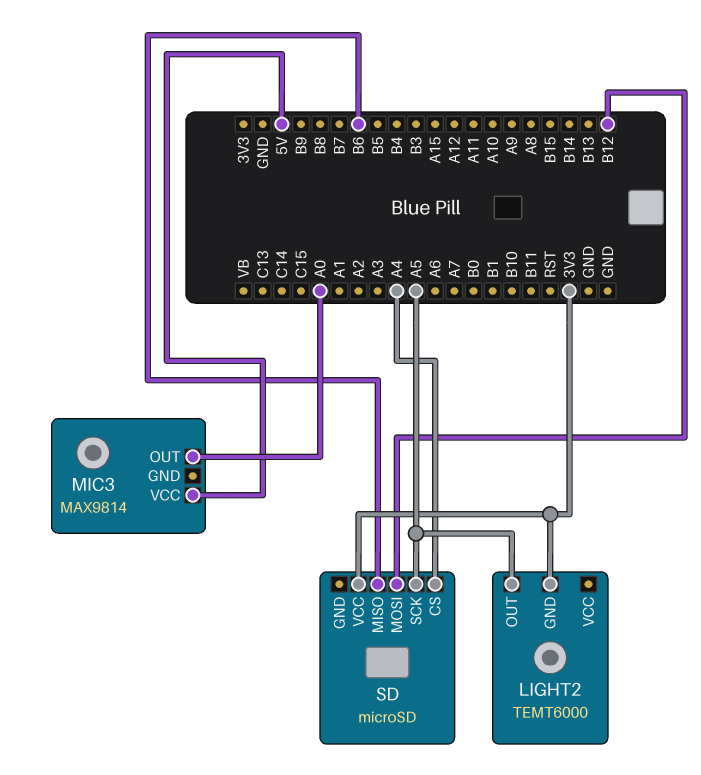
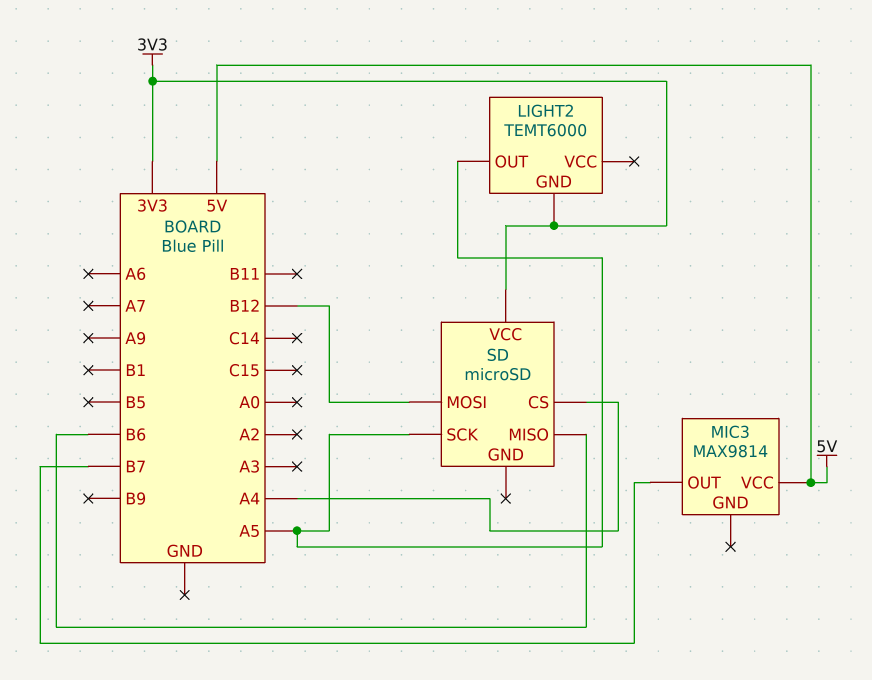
MIC3 pin OUT: A0 -> B7

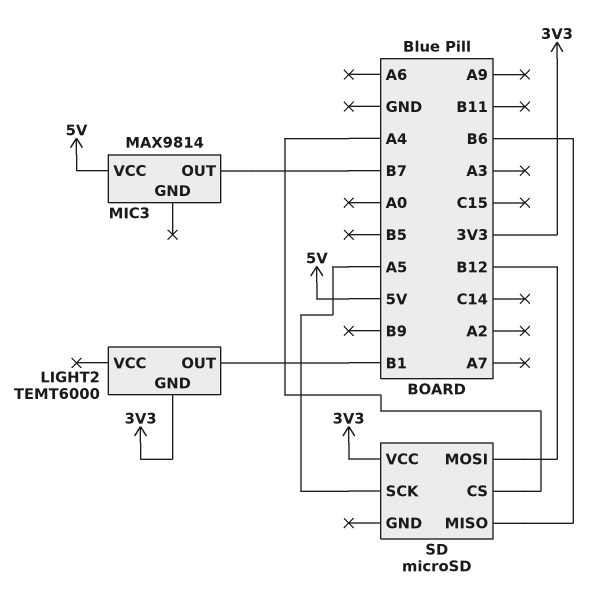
LIGHT2 pin OUT: A5 -> B1

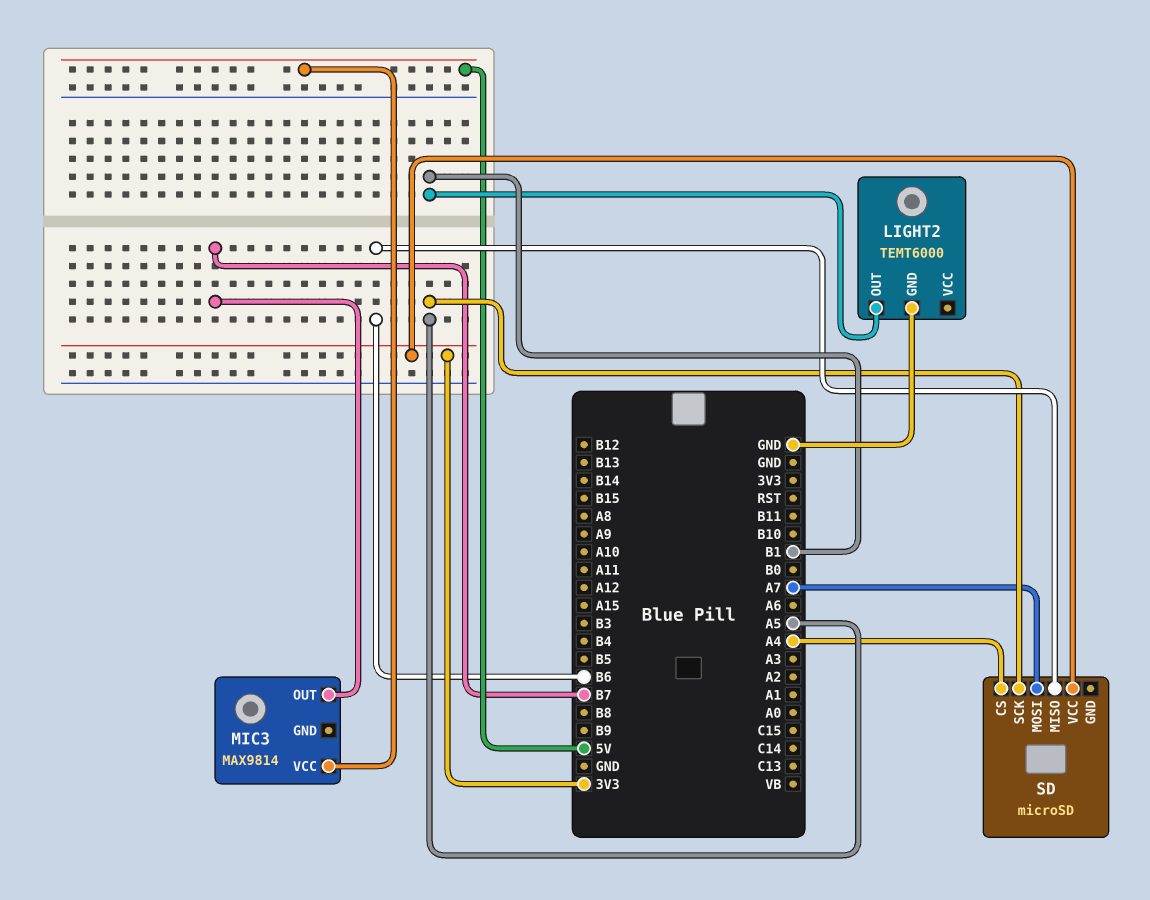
LIGHT2 pin GND: 3V3 -> GND
SD pin MOSI: B12 -> A7

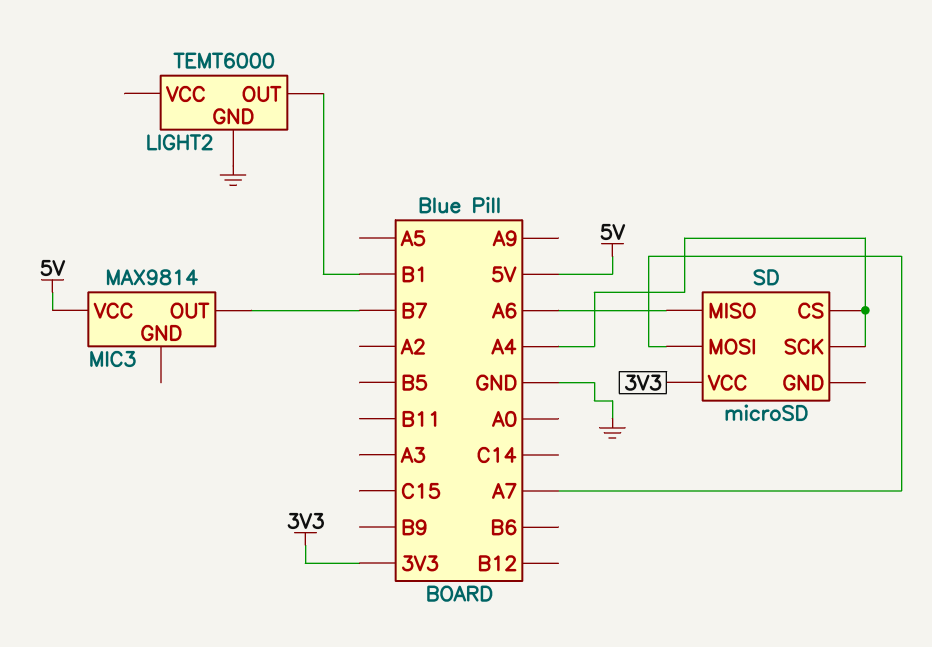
SD pin MISO: B6 -> A6
SD pin SCK: A5 -> A4

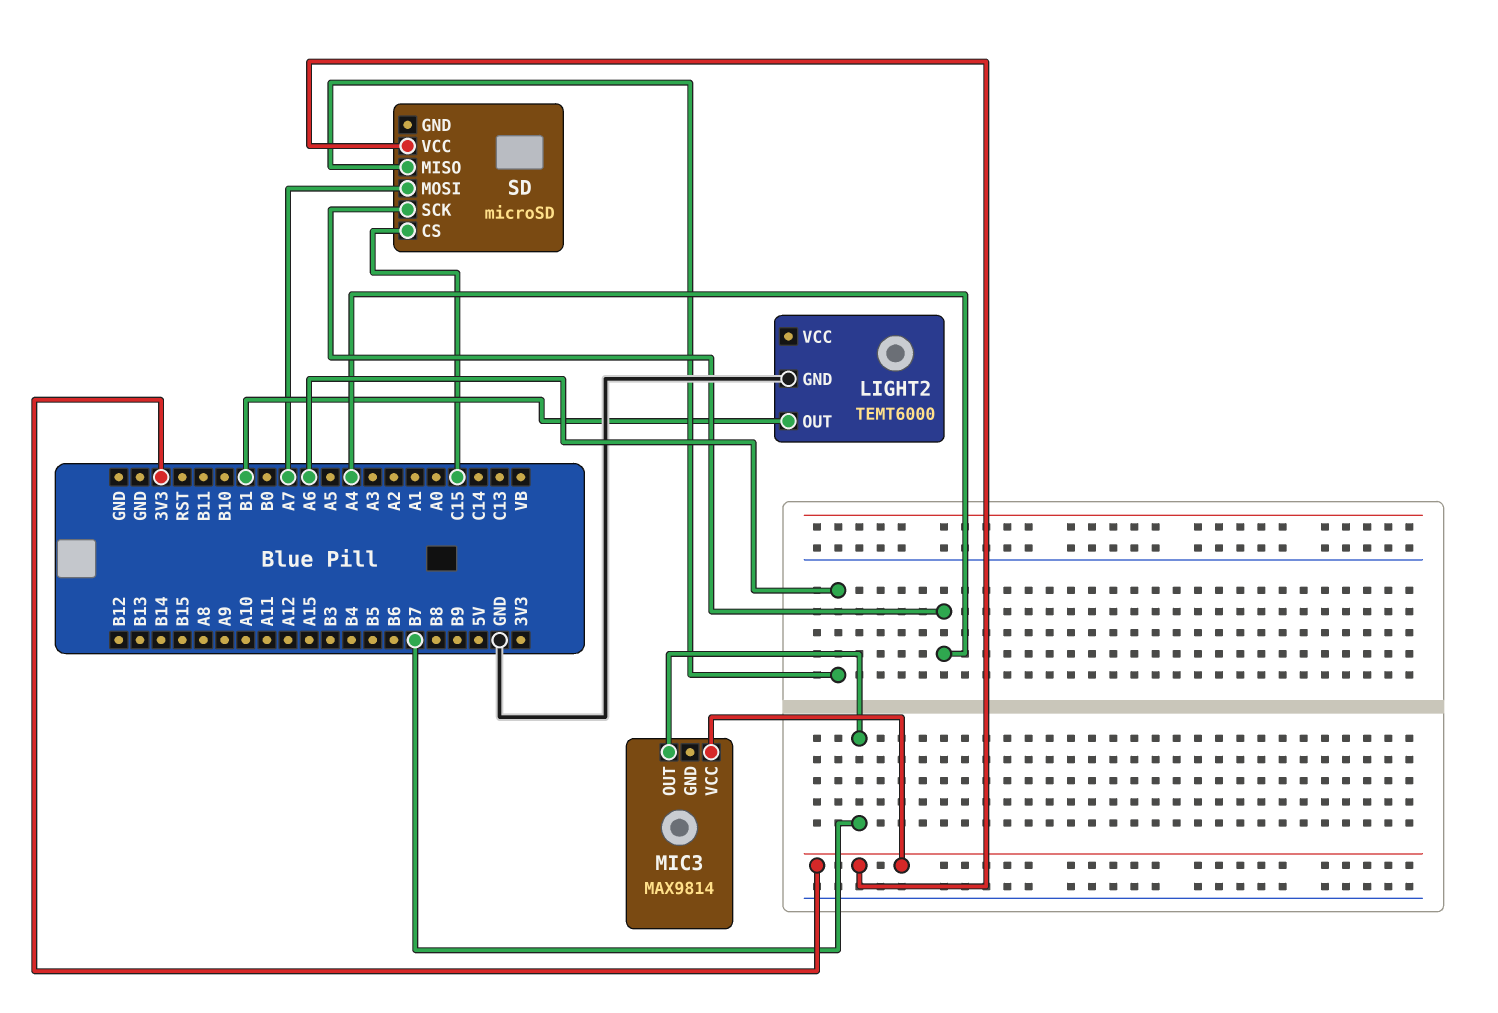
MIC3 pin VCC: 5V -> 3V3
SD pin CS: A4 -> C15

